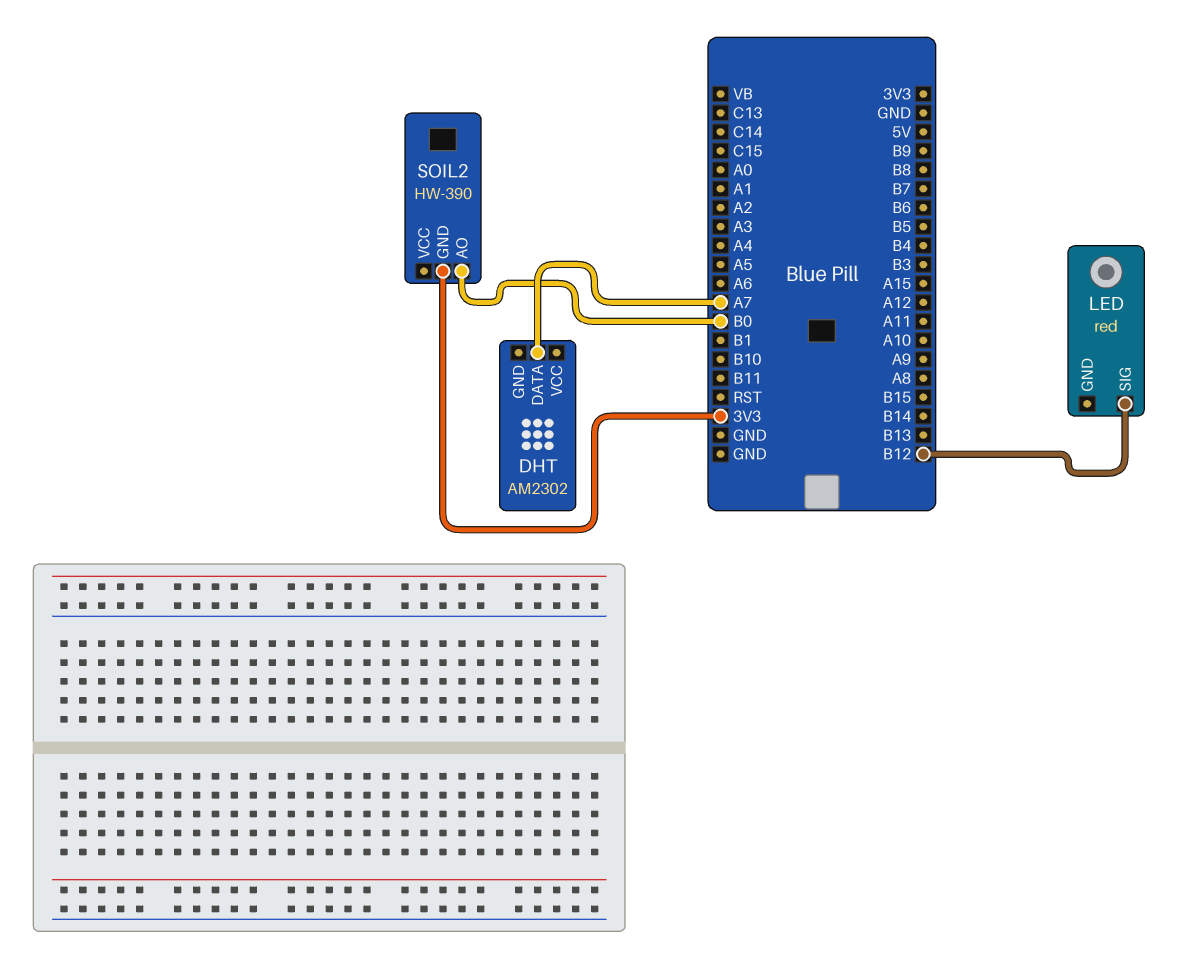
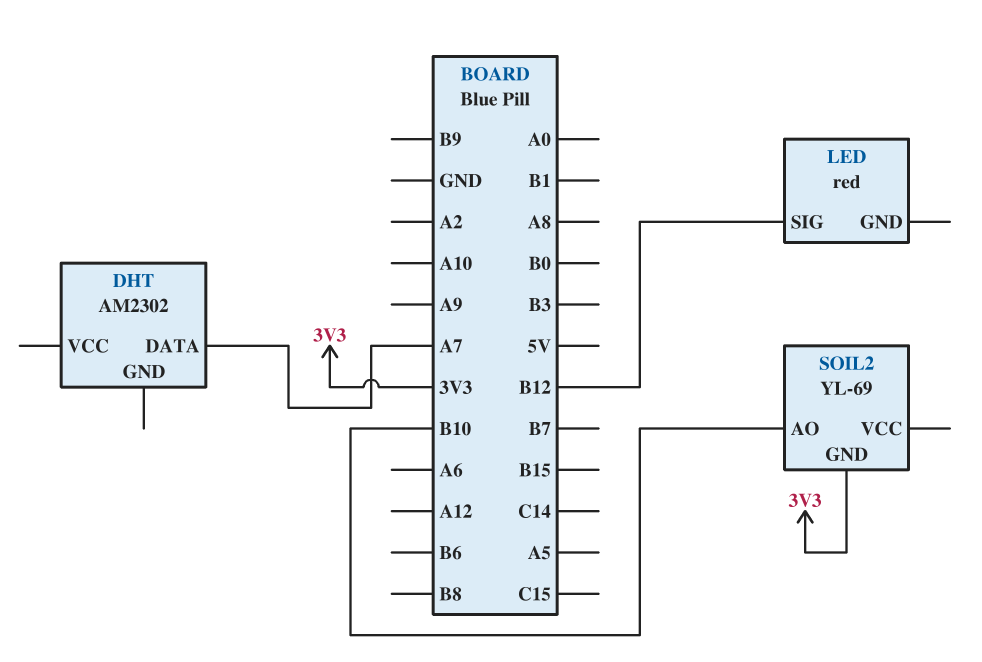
SOIL2: HW-390 -> YL-69
SOIL2 pin AO: B0 -> B10

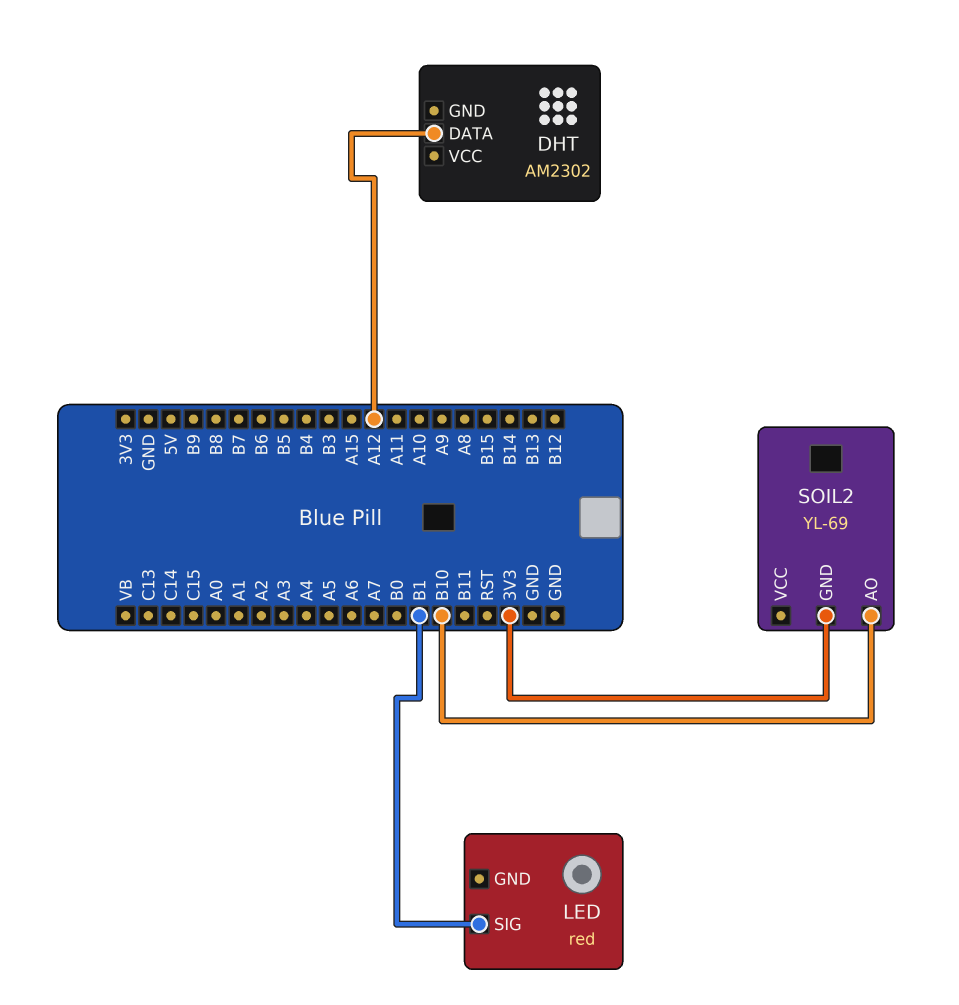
DHT pin DATA: A7 -> A12
LED pin SIG: B12 -> B1

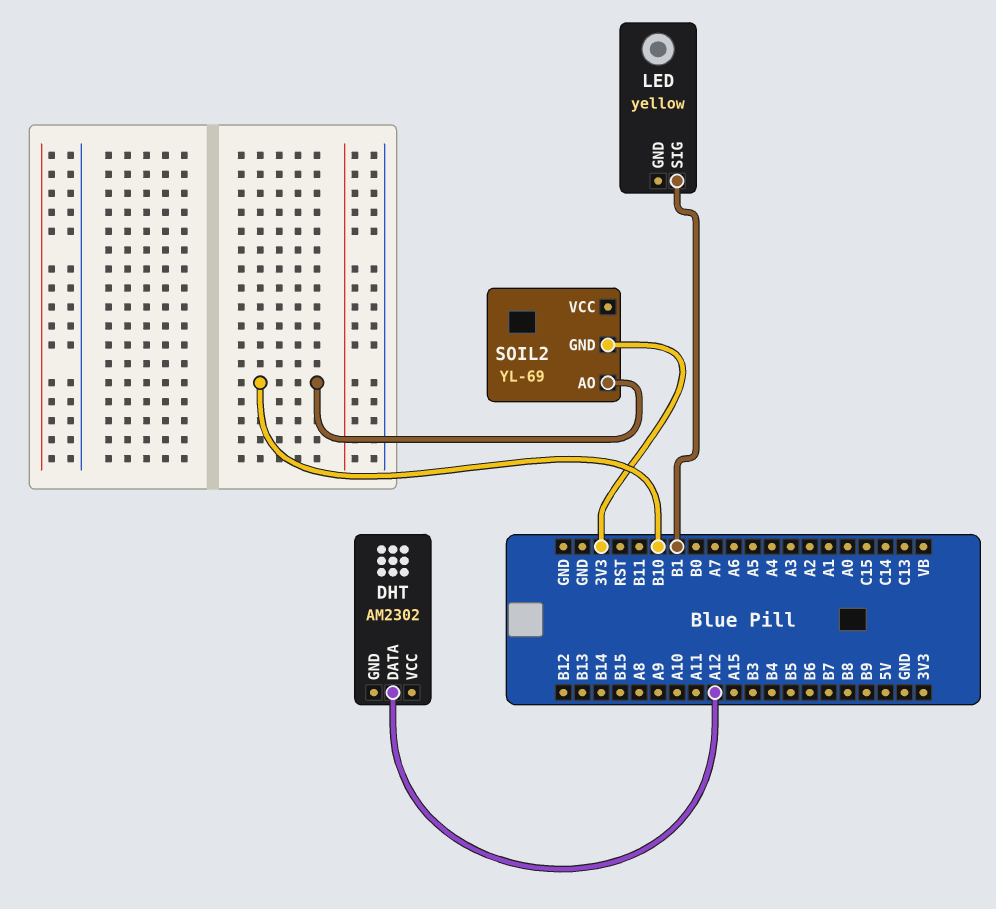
LED: red -> yellow

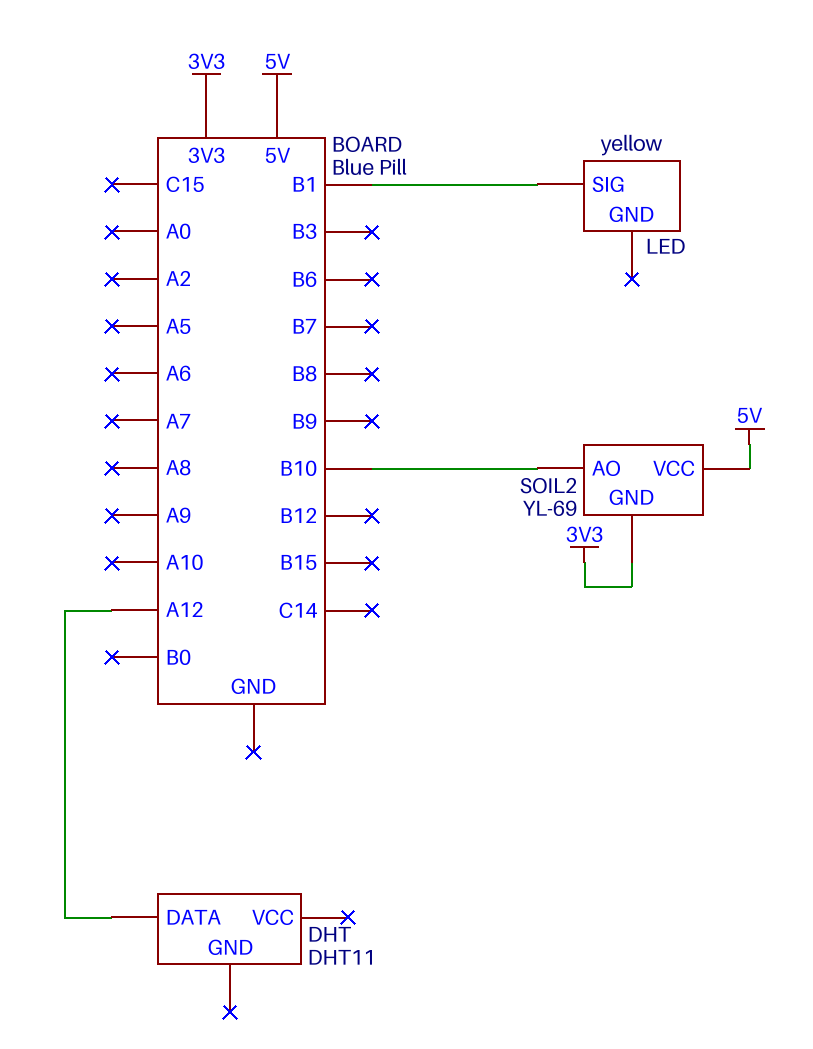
DHT: AM2302 -> DHT11
SOIL2 pin VCC: none -> 5V

